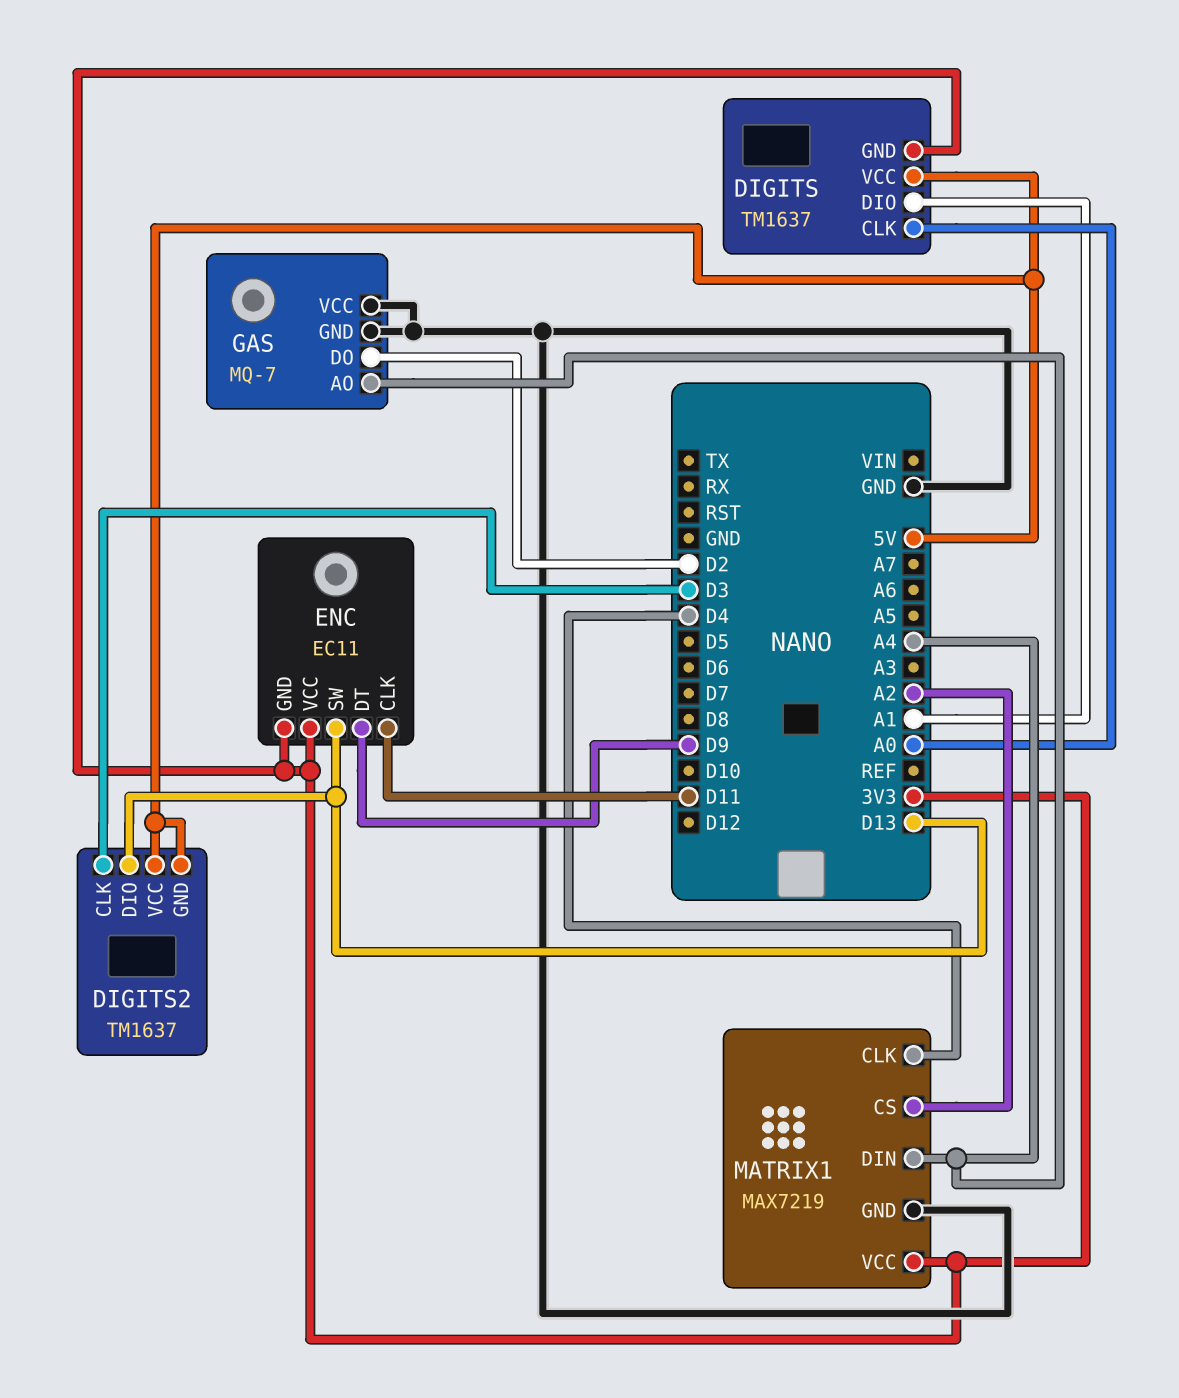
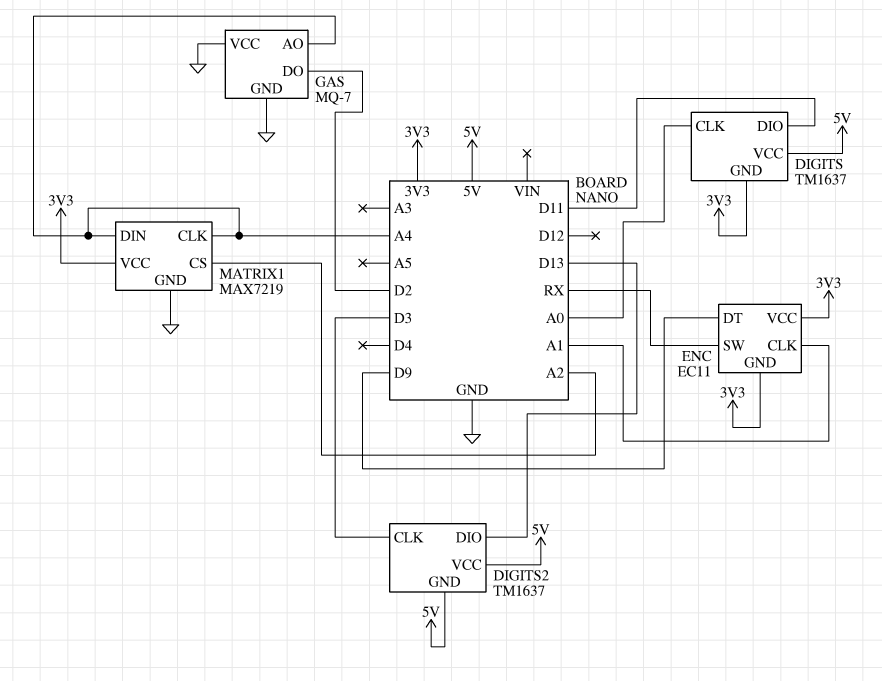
DIGITS pin DIO: A1 -> D11
ENC pin CLK: D11 -> A1
ENC pin SW: D13 -> RX
MATRIX1 pin CLK: D4 -> A4

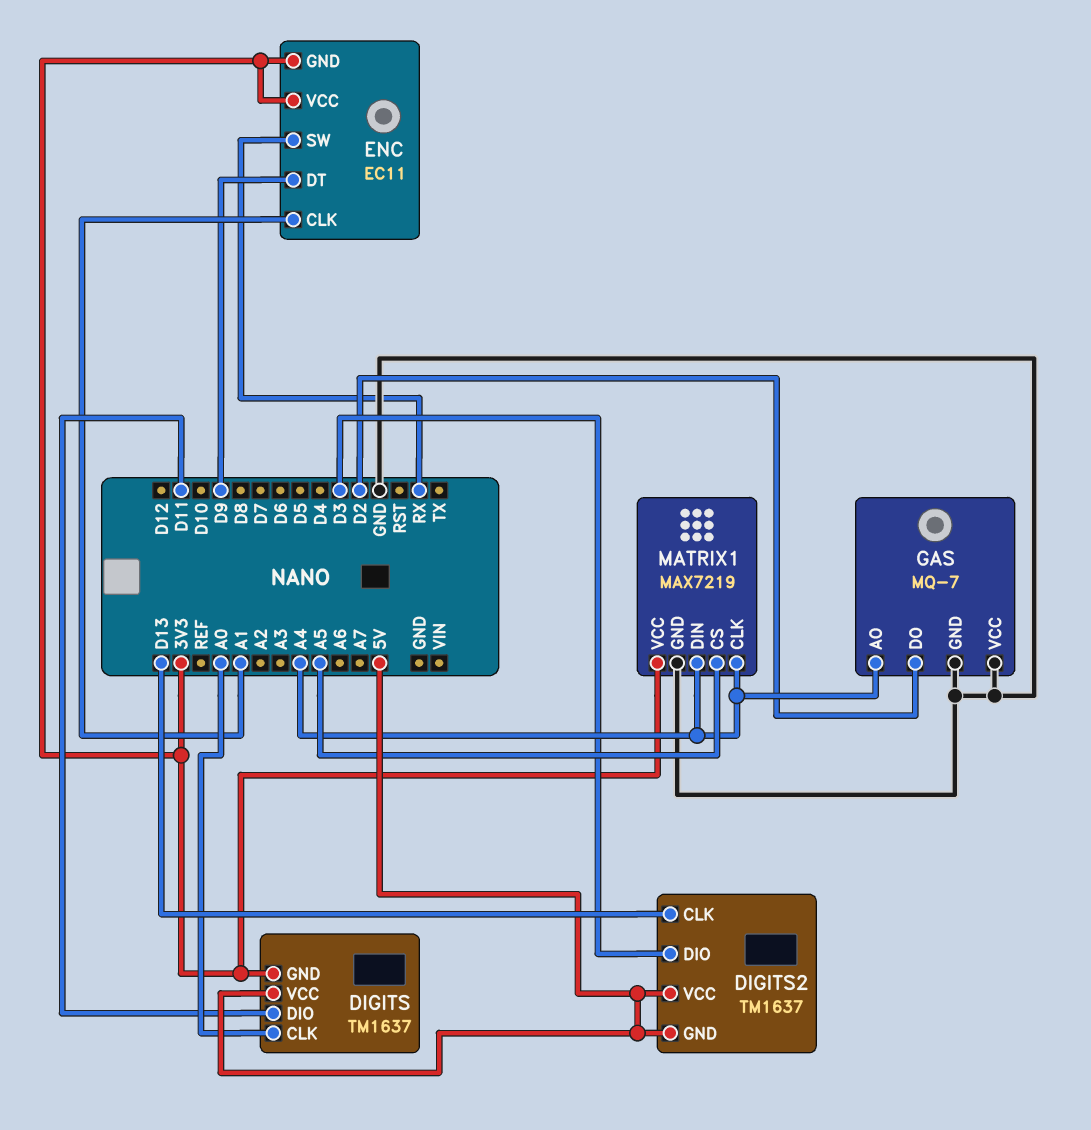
DIGITS2 pin CLK: D3 -> D13
DIGITS2 pin DIO: D13 -> D3
MATRIX1 pin CS: A2 -> A5

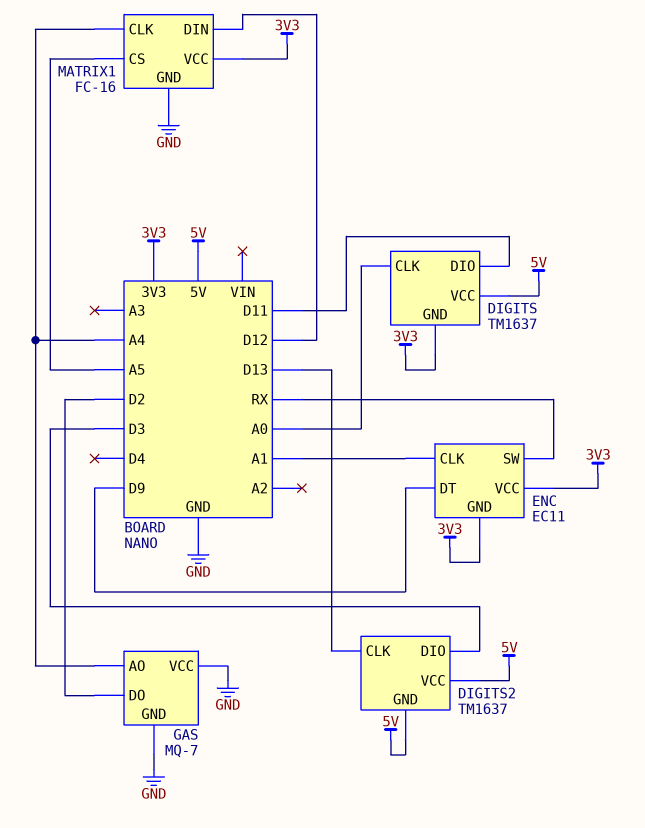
MATRIX1: MAX7219 -> FC-16
MATRIX1 pin DIN: A4 -> D12

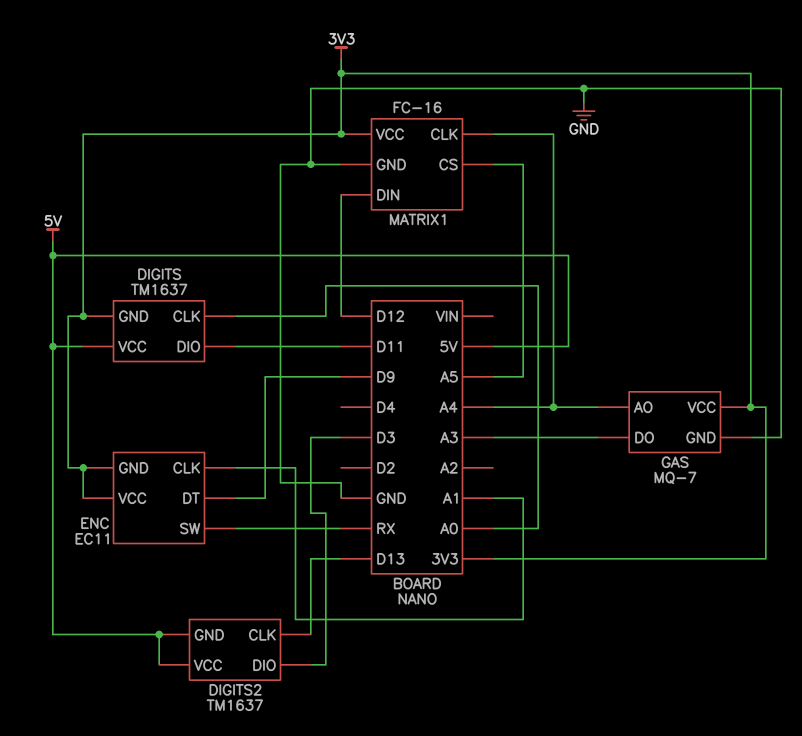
GAS pin DO: D2 -> A3
GAS pin VCC: GND -> 3V3

